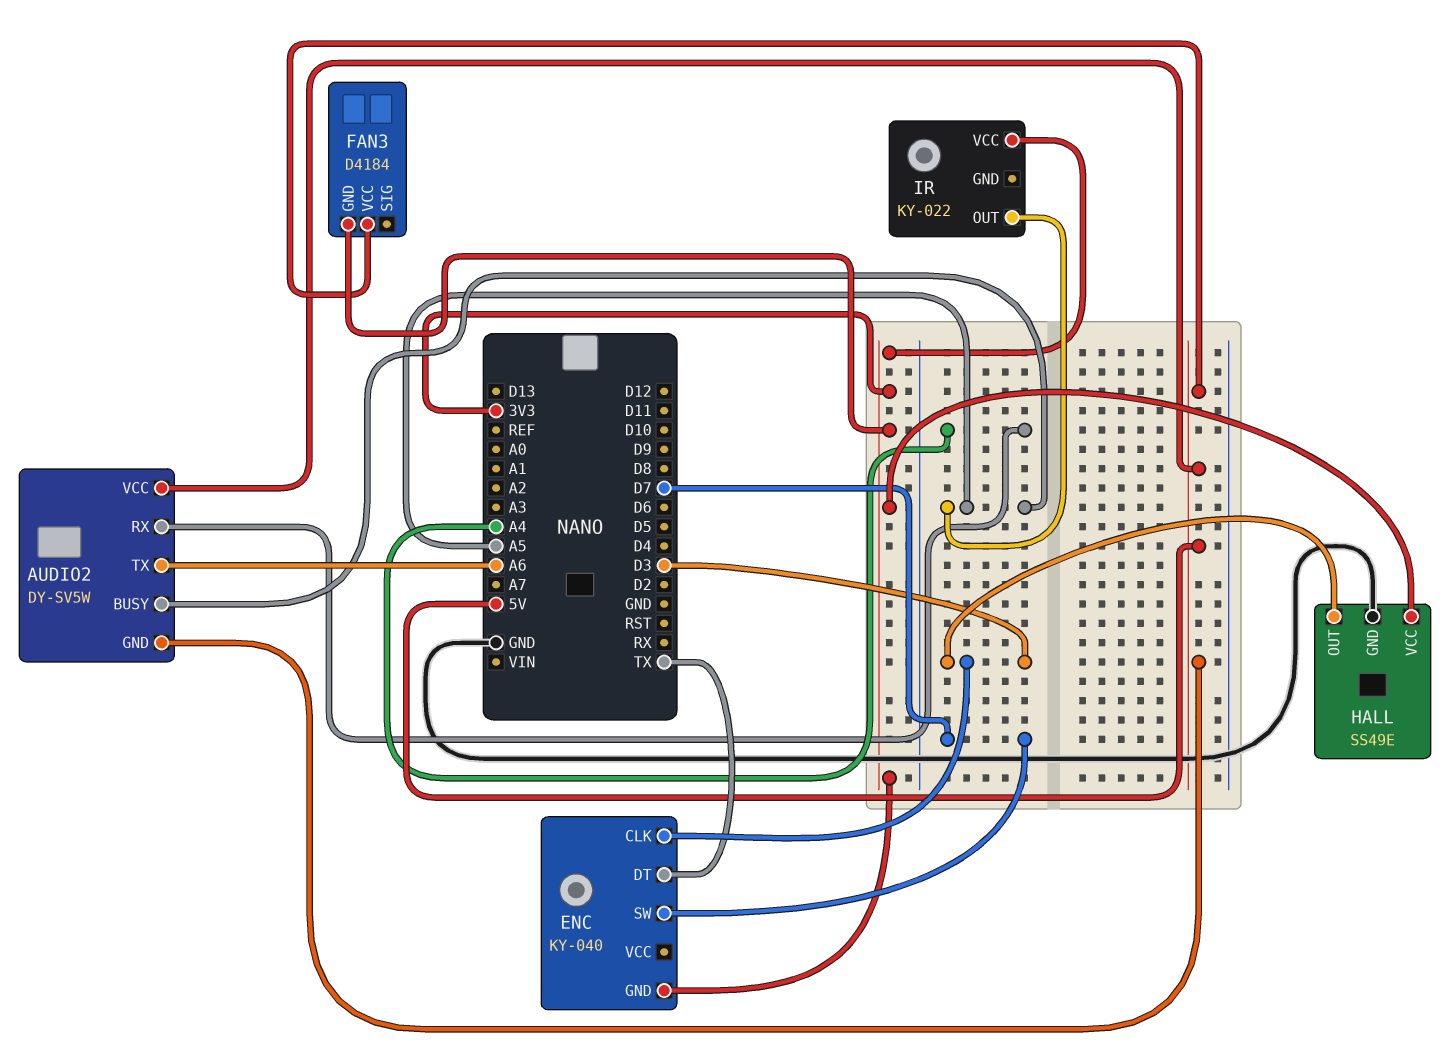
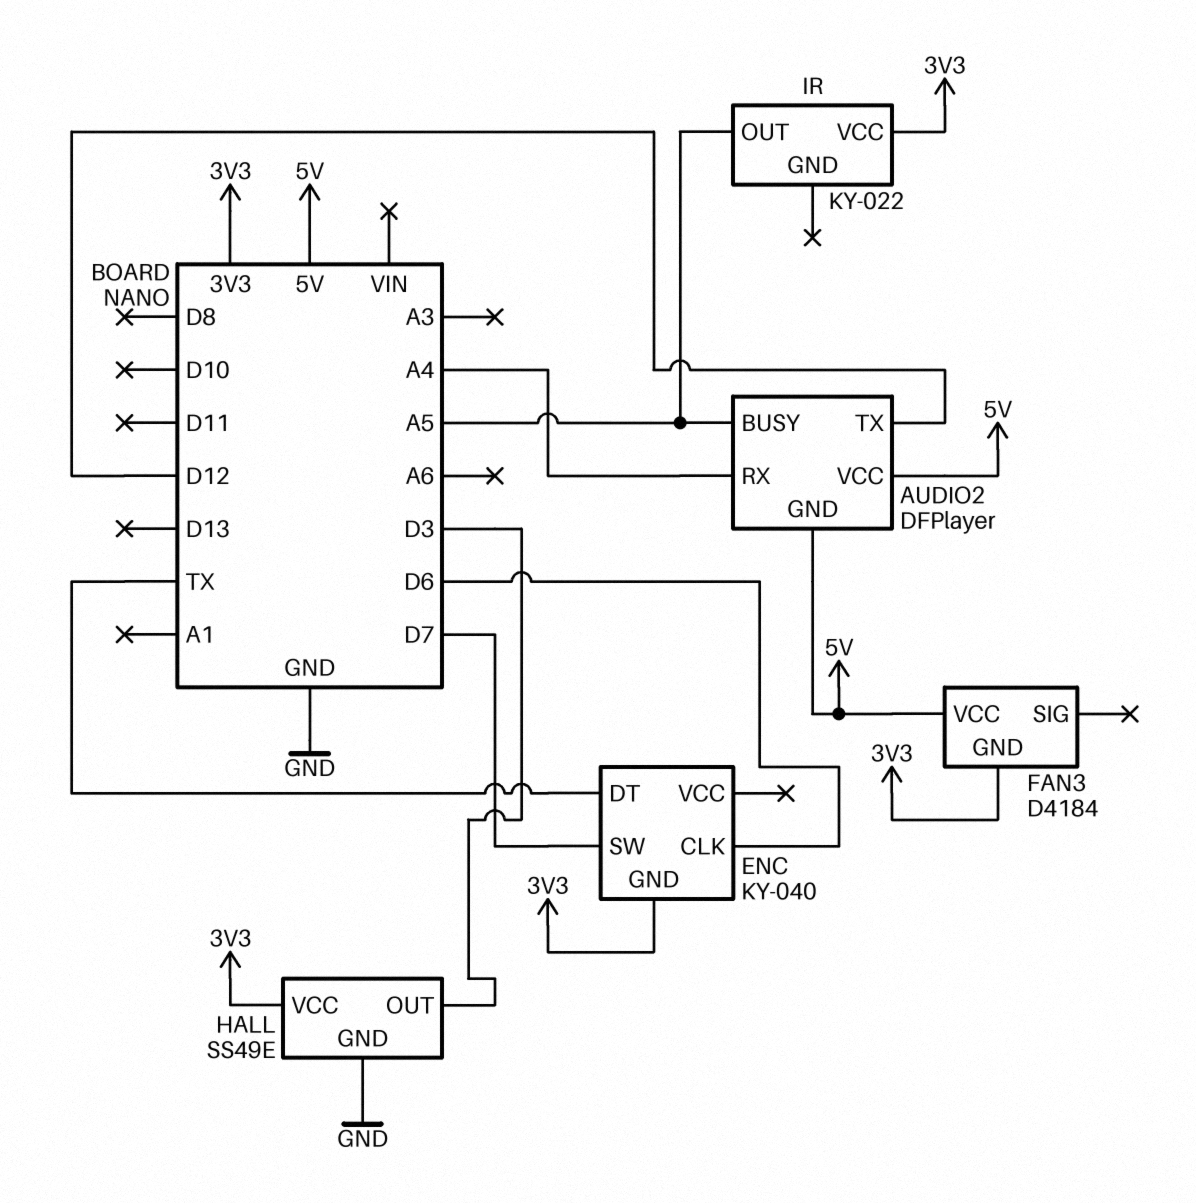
AUDIO2: DY-SV5W -> DFPlayer
AUDIO2 pin TX: A6 -> D12
ENC pin CLK: D3 -> D6

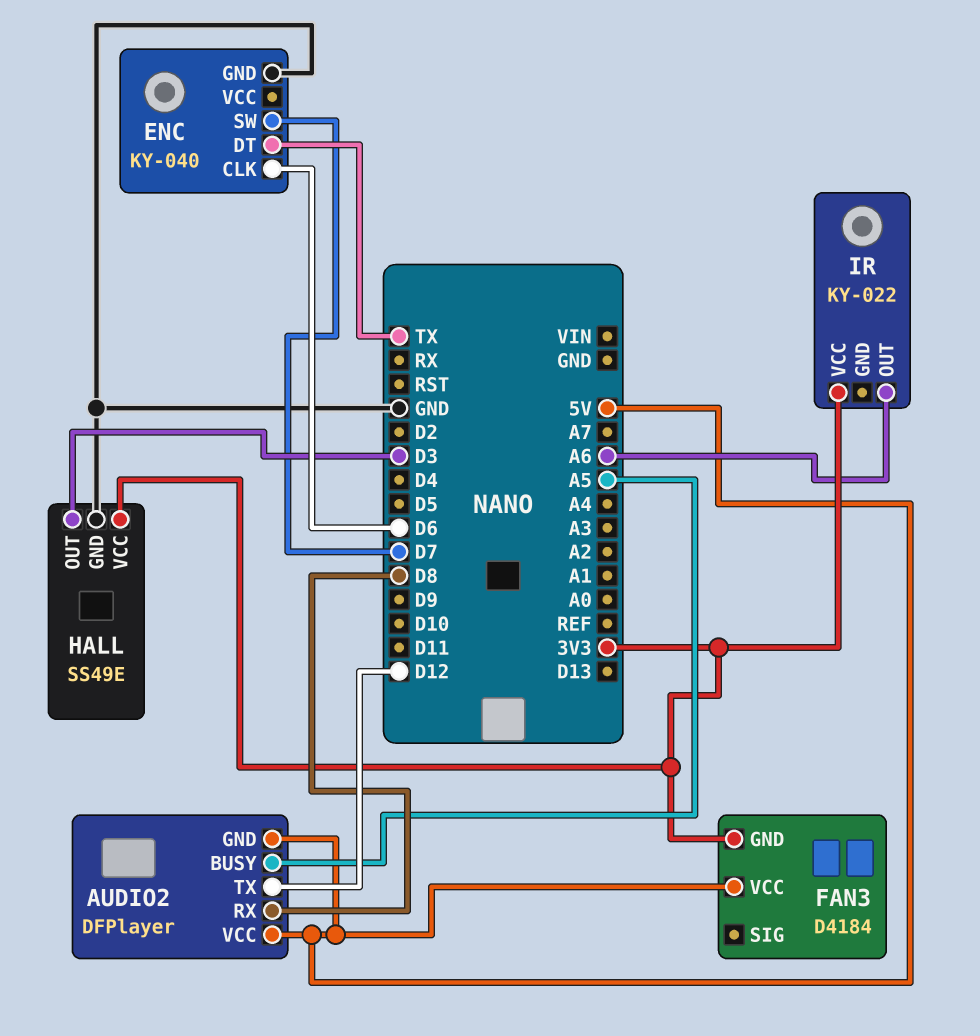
AUDIO2 pin RX: A4 -> D8
ENC pin GND: 3V3 -> GND
IR pin OUT: A5 -> A6

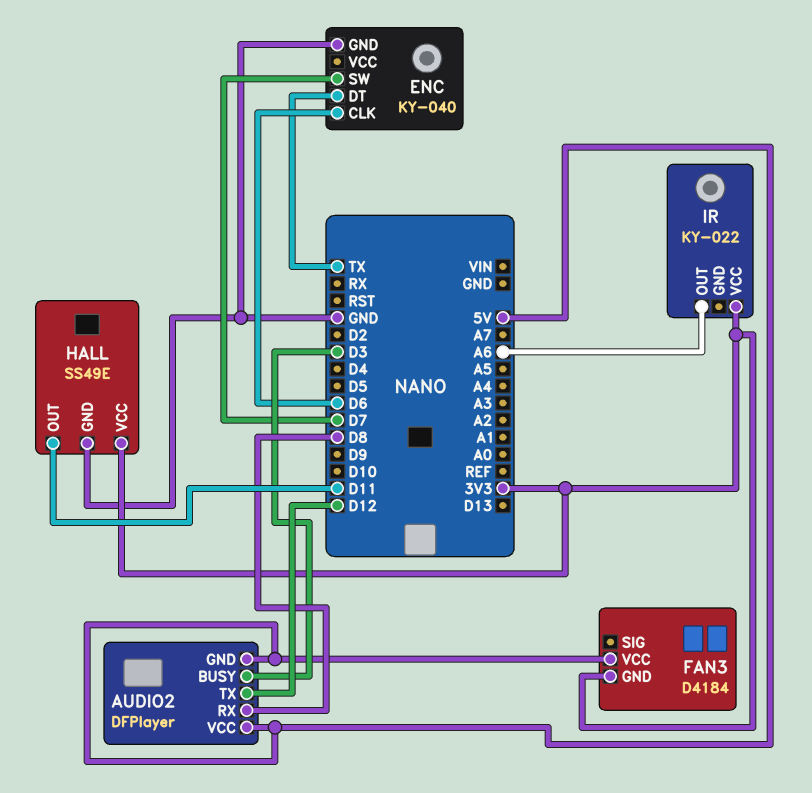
AUDIO2 pin BUSY: A5 -> D3
HALL pin OUT: D3 -> D11

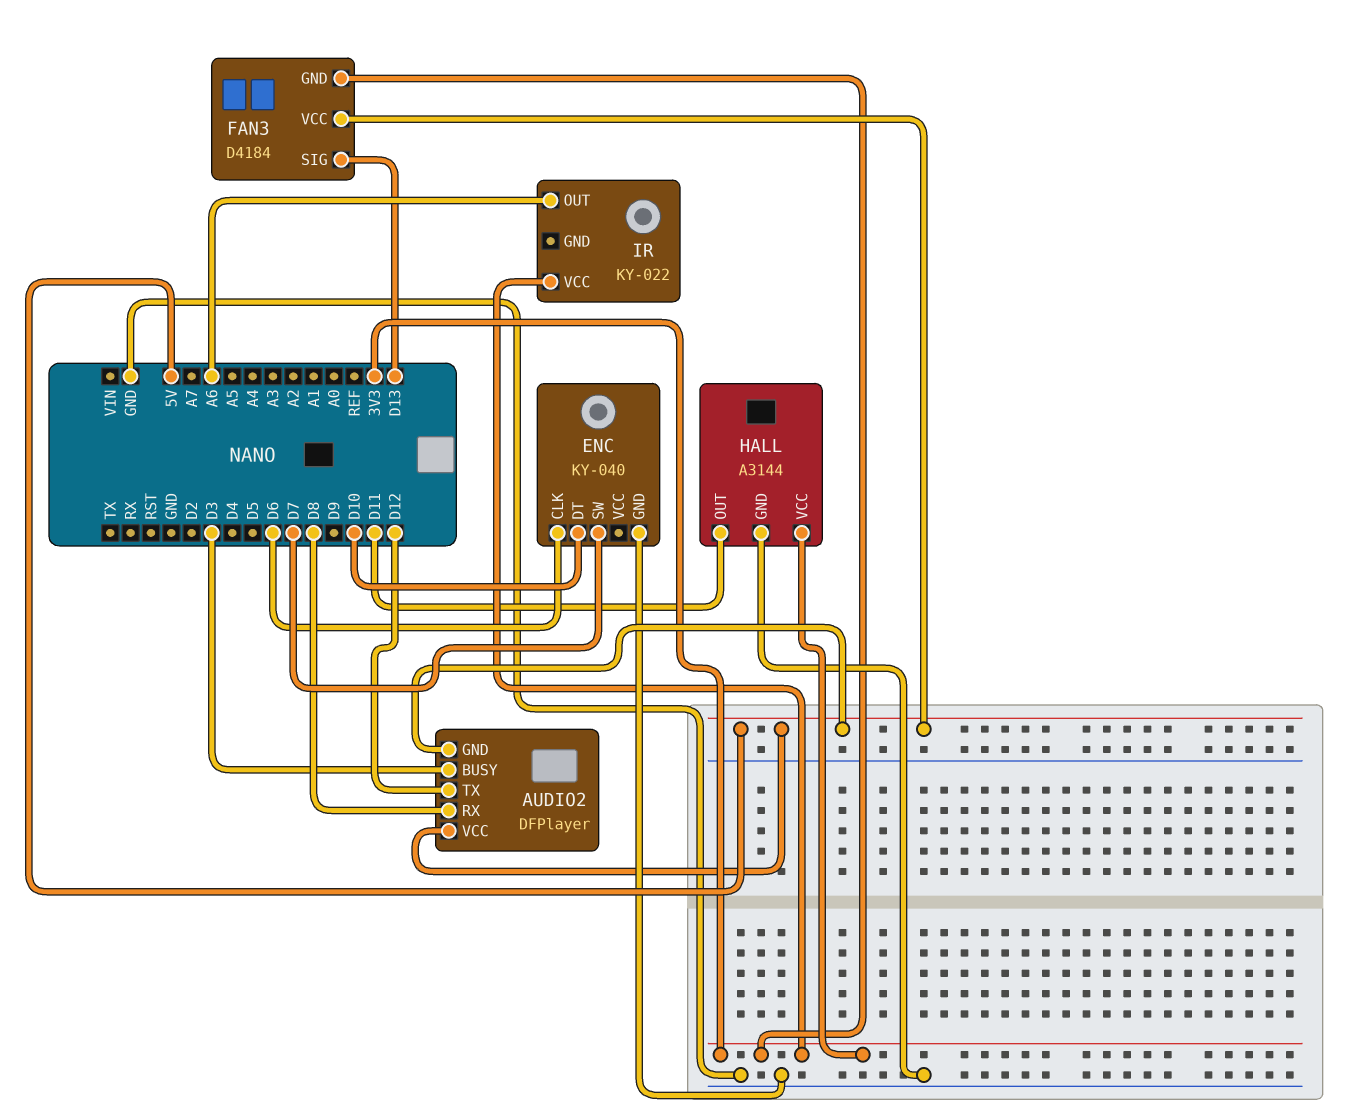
ENC pin DT: TX -> D10
FAN3 pin SIG: none -> D13
HALL: SS49E -> A3144

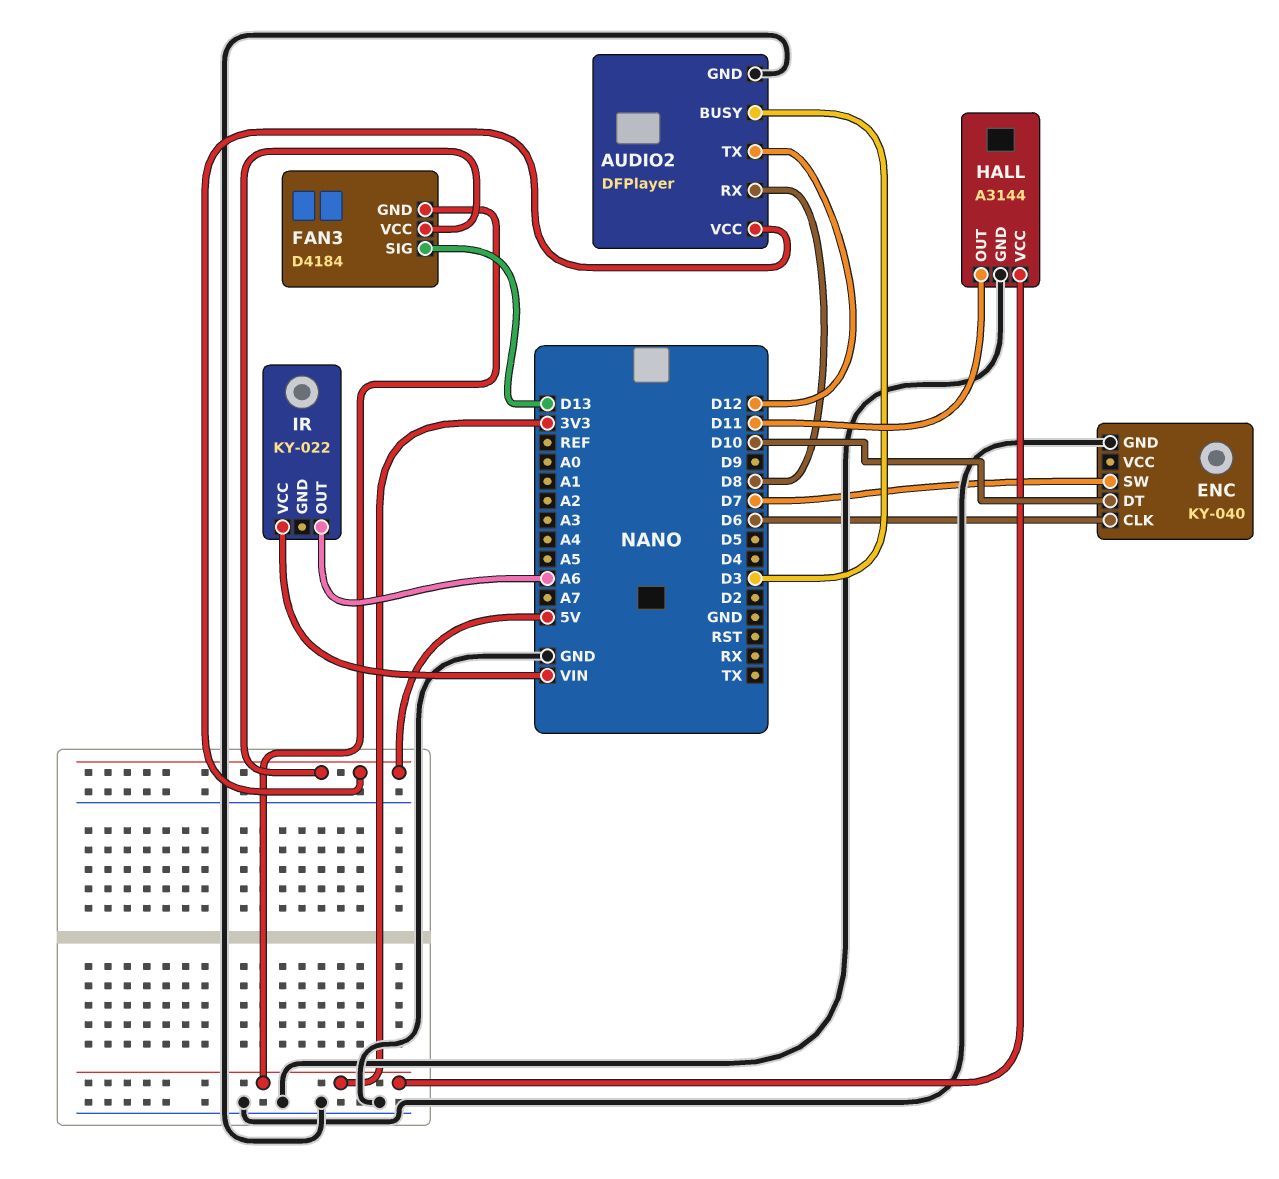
AUDIO2 pin GND: 5V -> GND
IR pin VCC: 3V3 -> VIN

